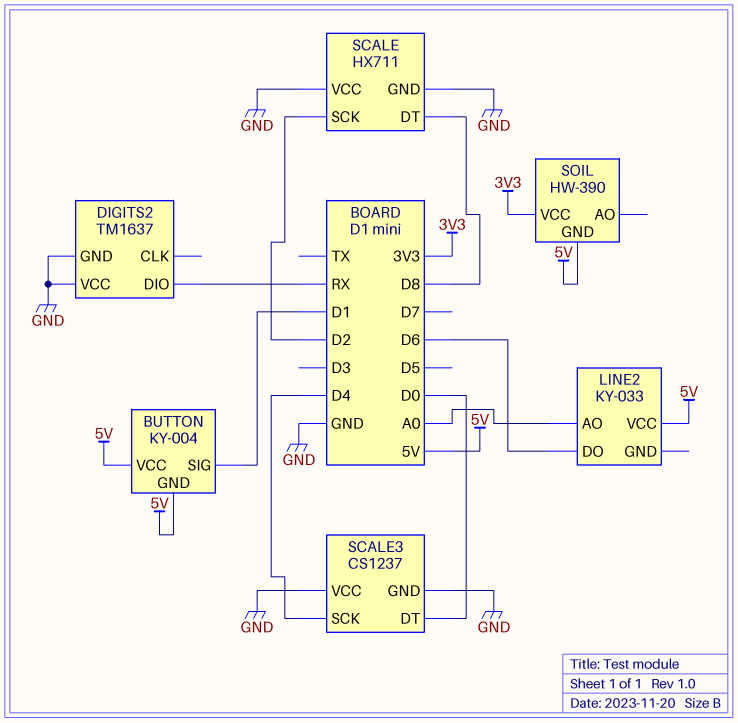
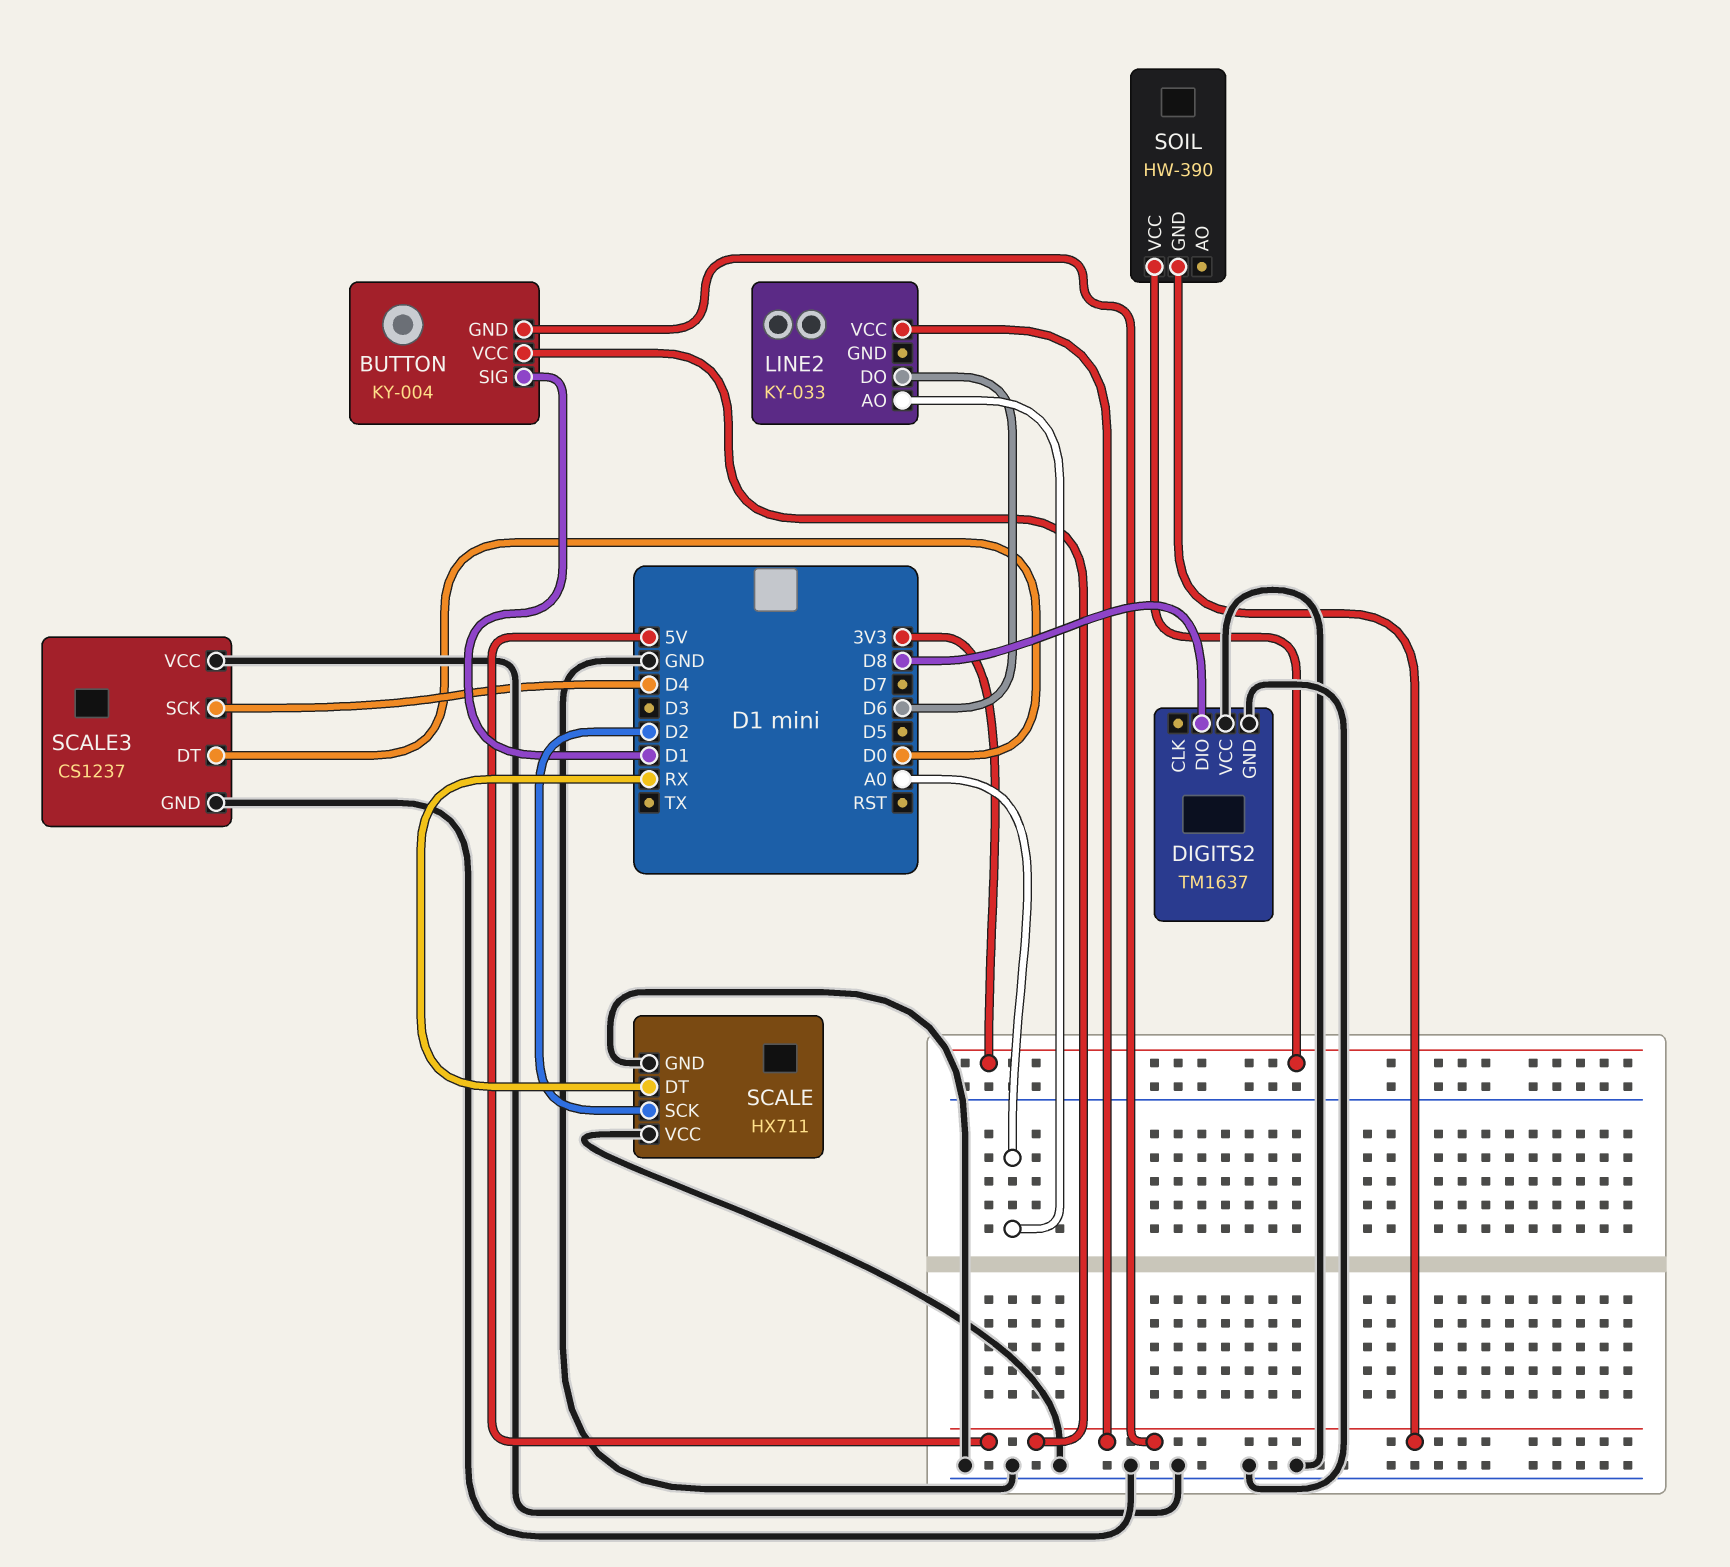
DIGITS2 pin DIO: RX -> D8
SCALE pin DT: D8 -> RX

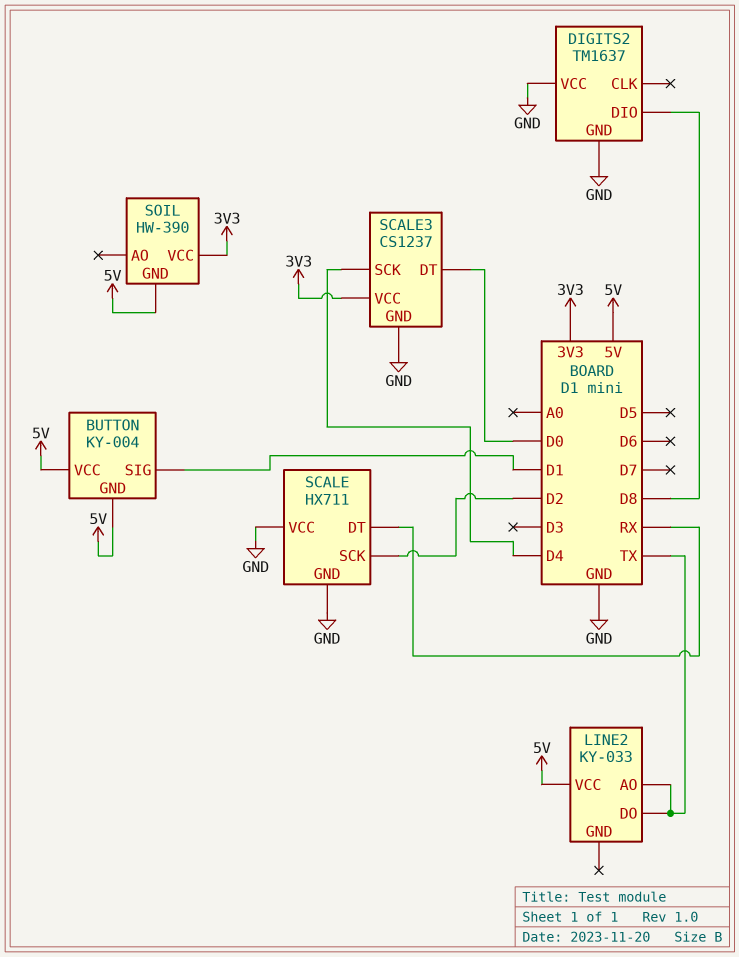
LINE2 pin AO: A0 -> TX
LINE2 pin DO: D6 -> TX
SCALE3 pin VCC: GND -> 3V3

